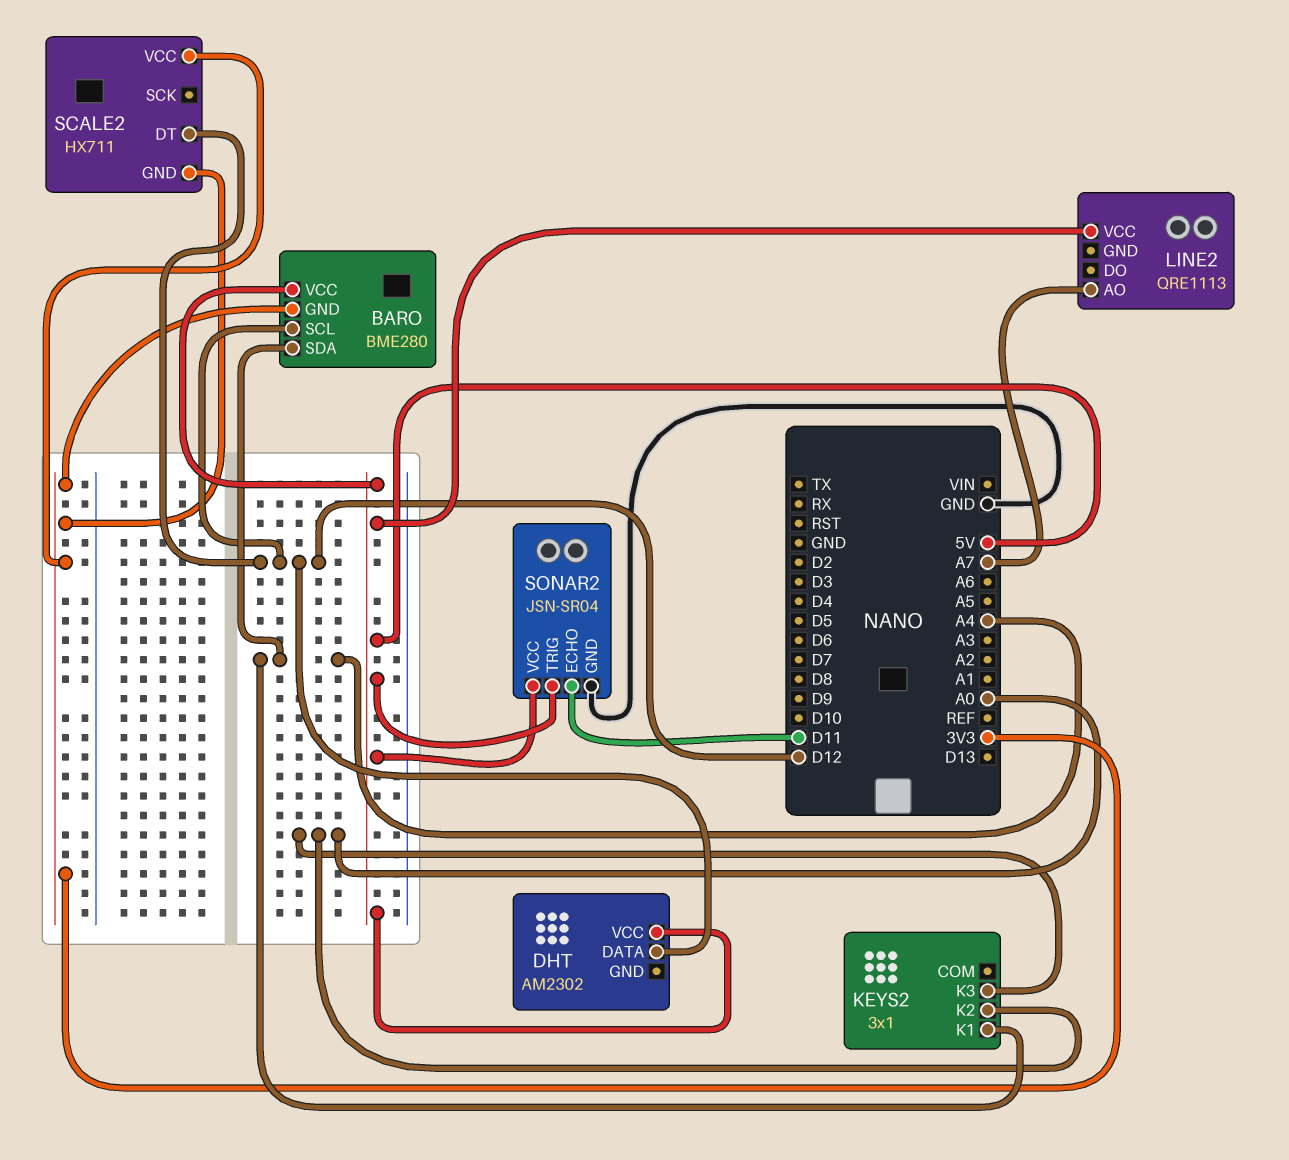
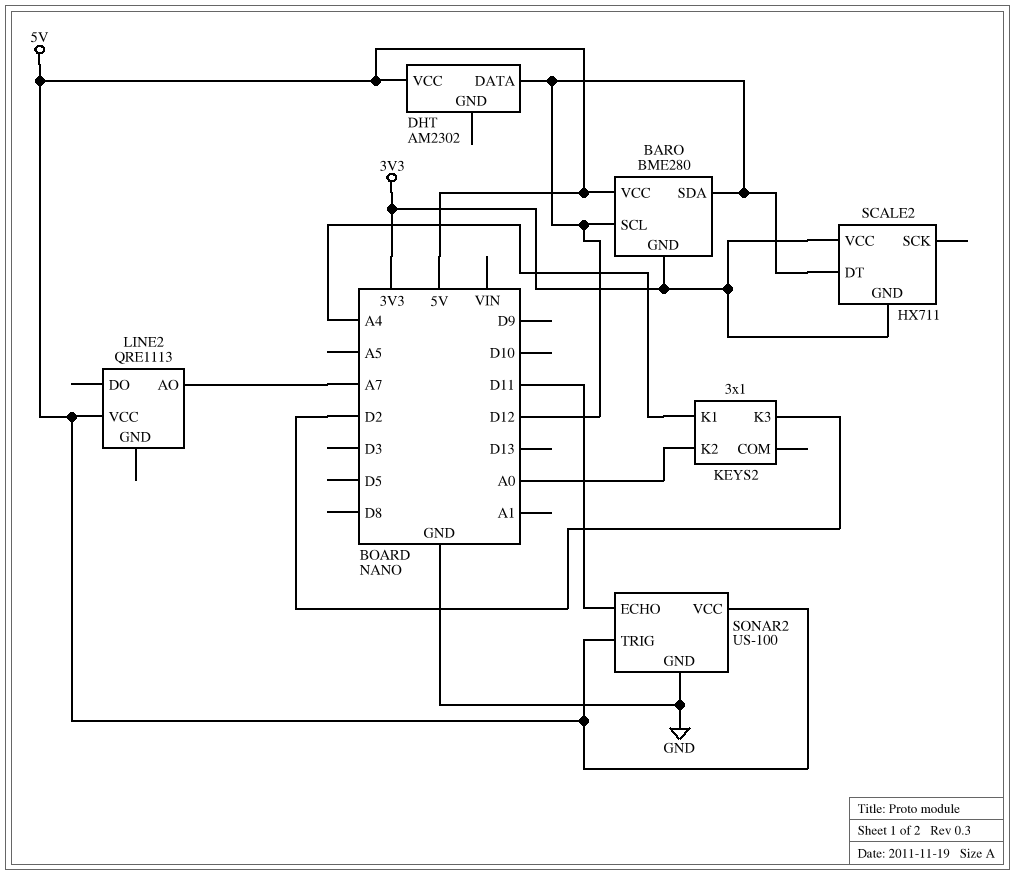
BARO pin SDA: A4 -> D12
KEYS2 pin K3: A0 -> D2
SONAR2: JSN-SR04 -> US-100

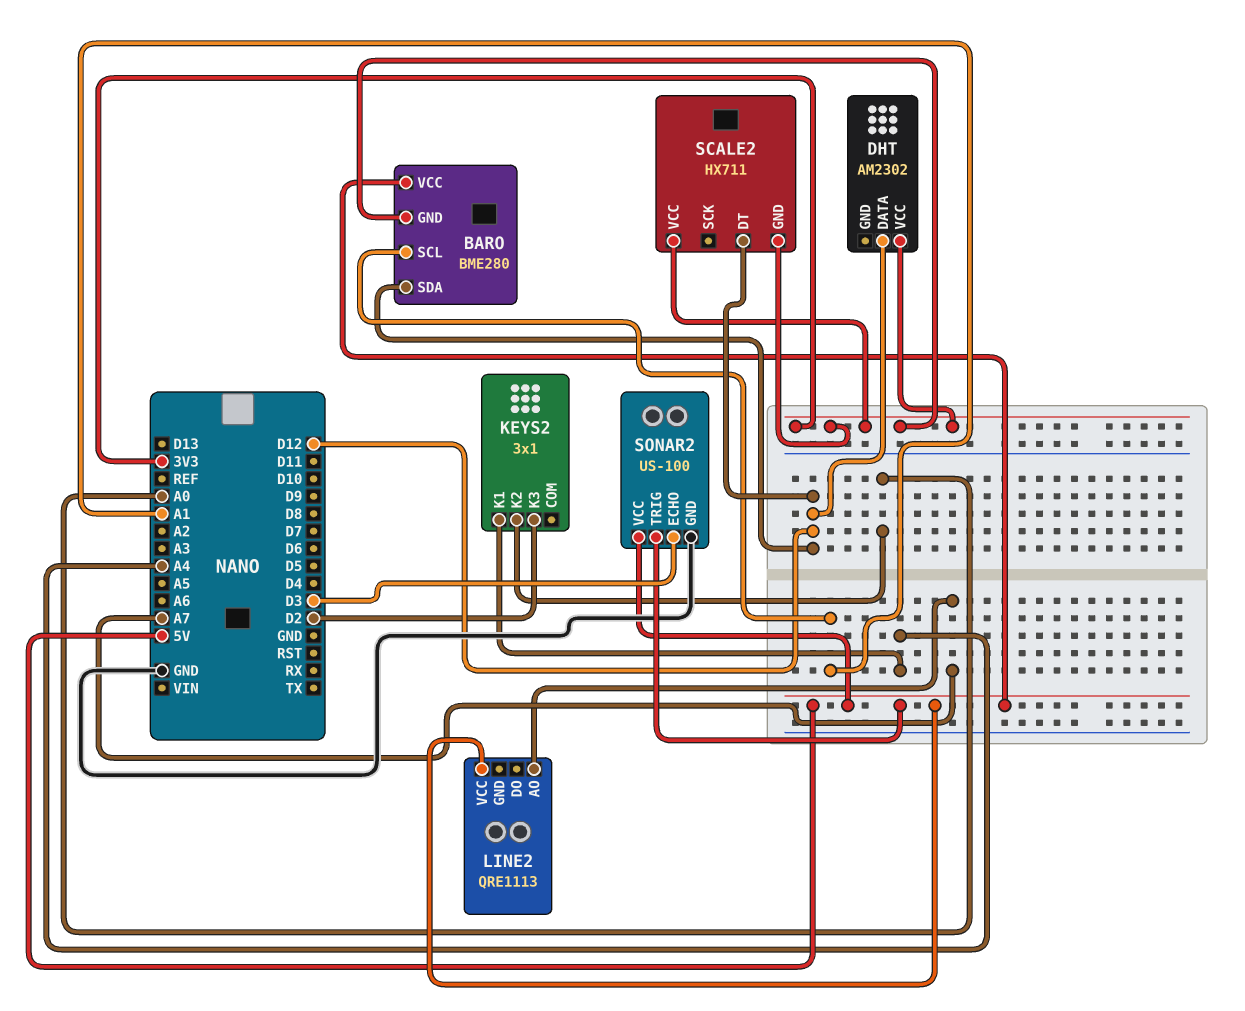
BARO pin SCL: D12 -> A1
DHT pin VCC: 5V -> 3V3
SONAR2 pin ECHO: D11 -> D3

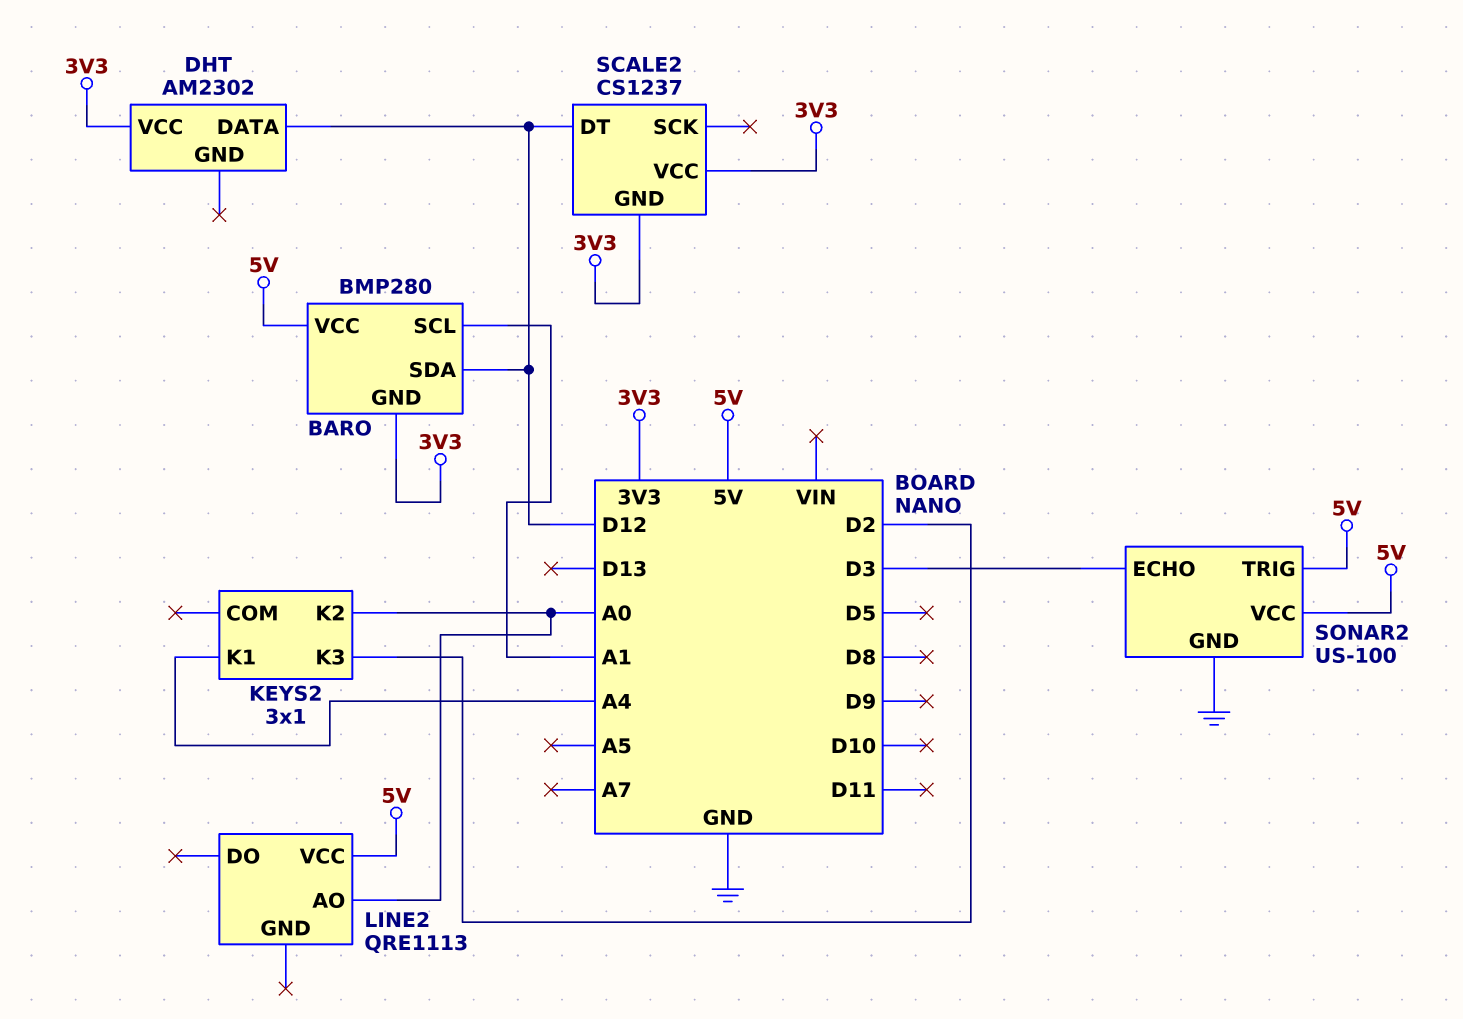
BARO: BME280 -> BMP280
LINE2 pin AO: A7 -> A0
SCALE2: HX711 -> CS1237

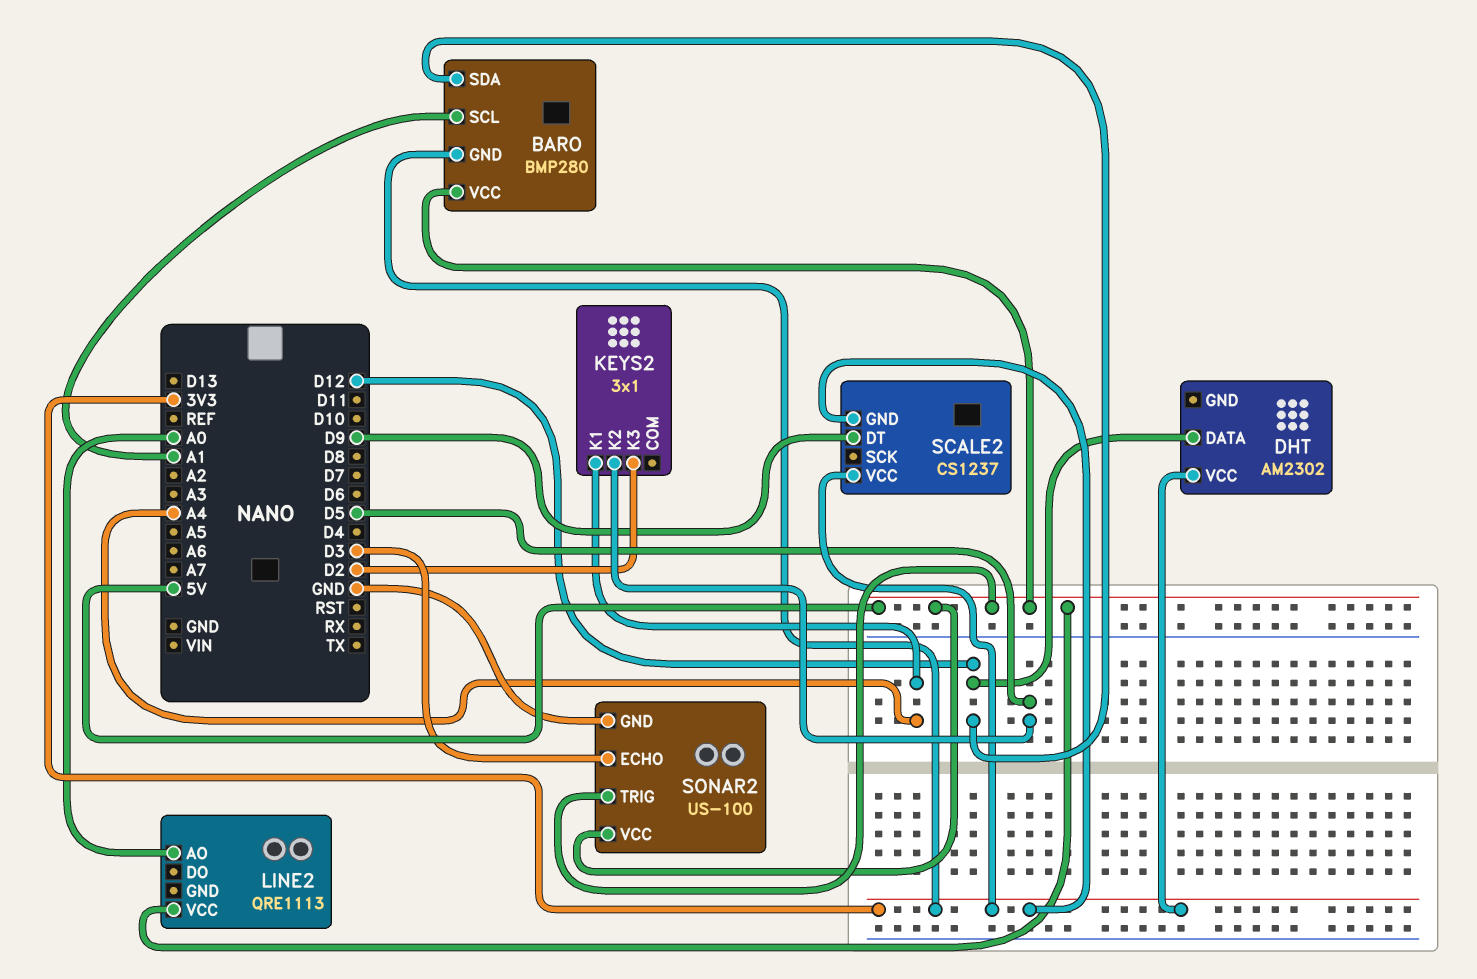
KEYS2 pin K2: A0 -> D5
SCALE2 pin DT: D12 -> D9

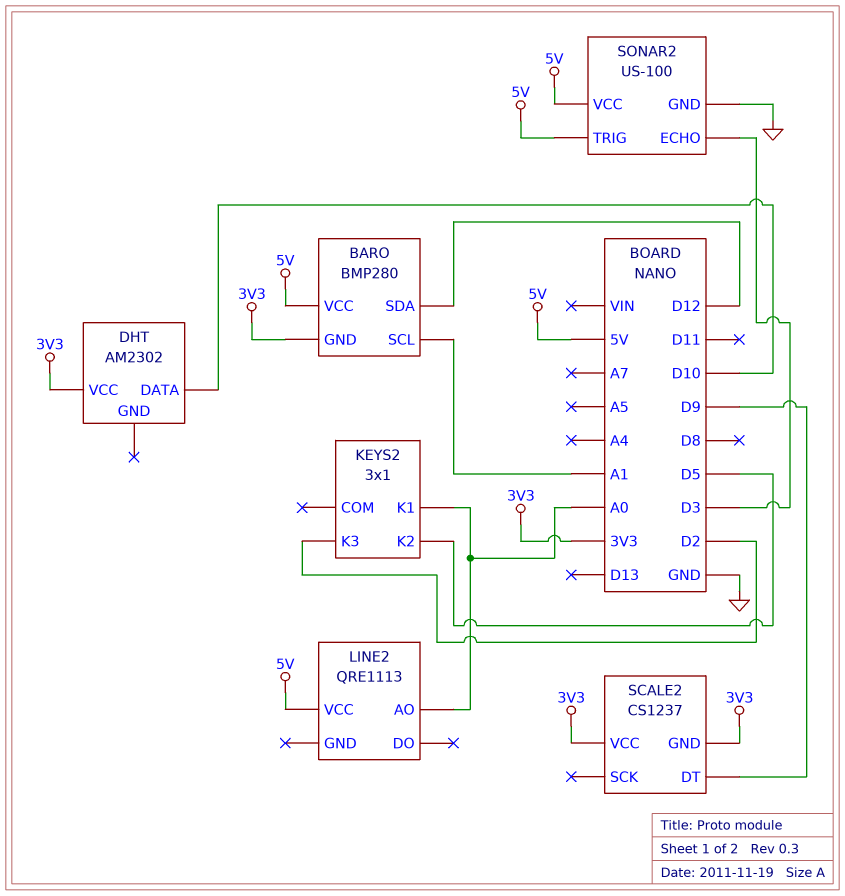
DHT pin DATA: D12 -> D10
KEYS2 pin K1: A4 -> A0

